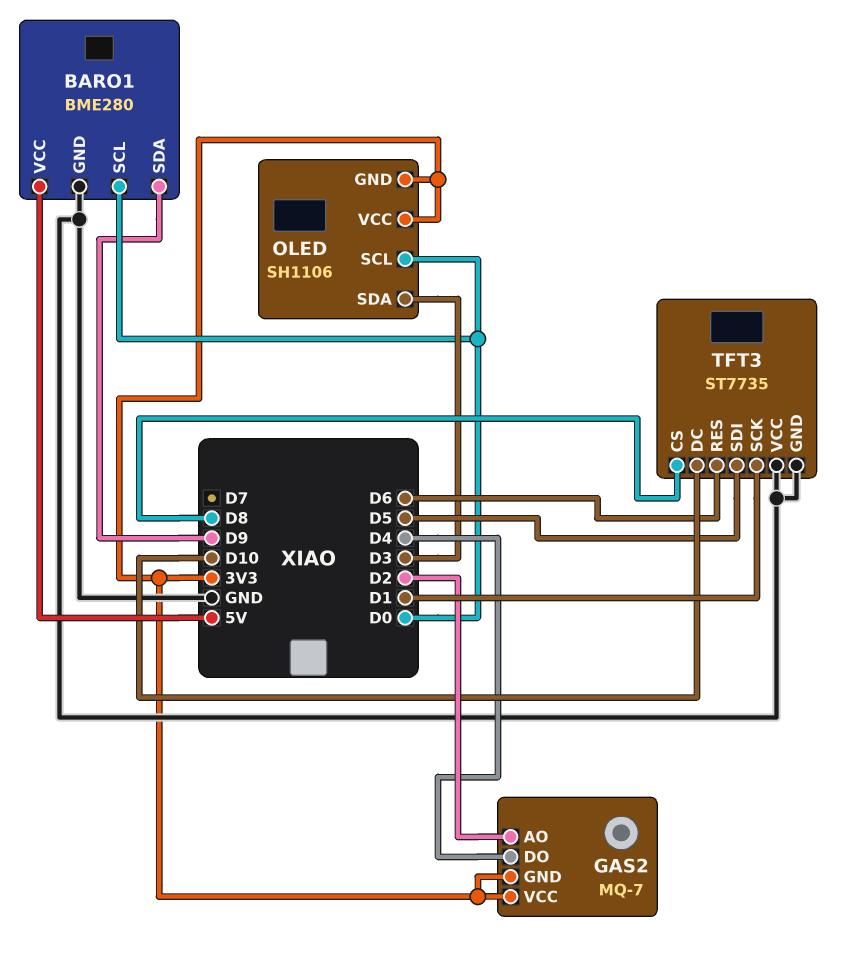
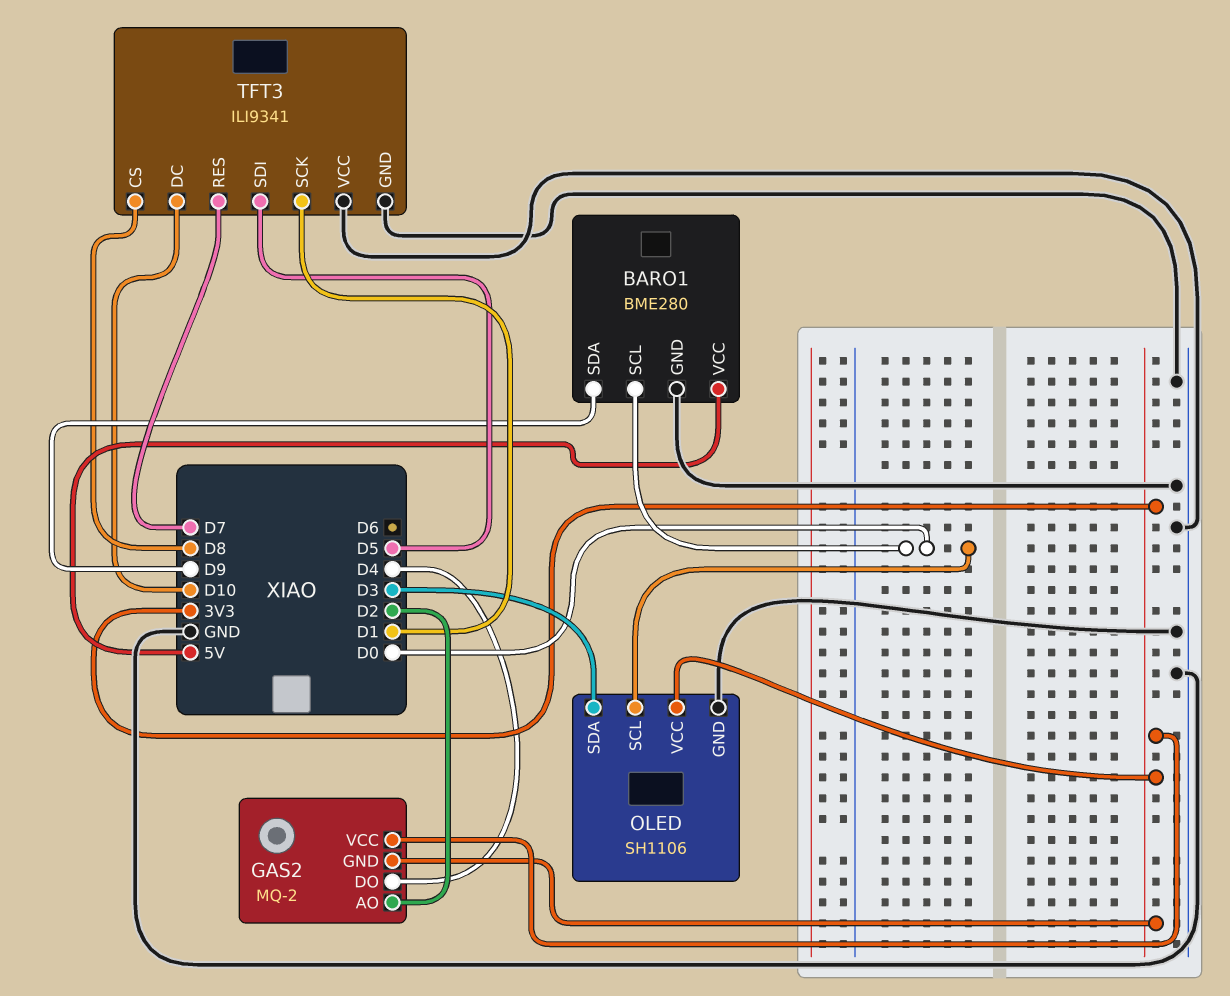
GAS2: MQ-7 -> MQ-2
OLED pin GND: 3V3 -> GND
TFT3: ST7735 -> ILI9341
TFT3 pin RES: D6 -> D7

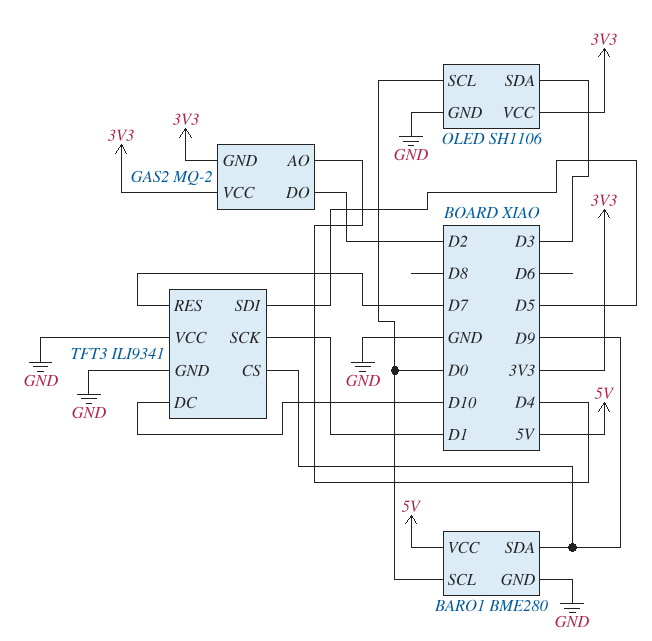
GAS2 pin AO: D2 -> D4
GAS2 pin DO: D4 -> D2
TFT3 pin CS: D8 -> D9

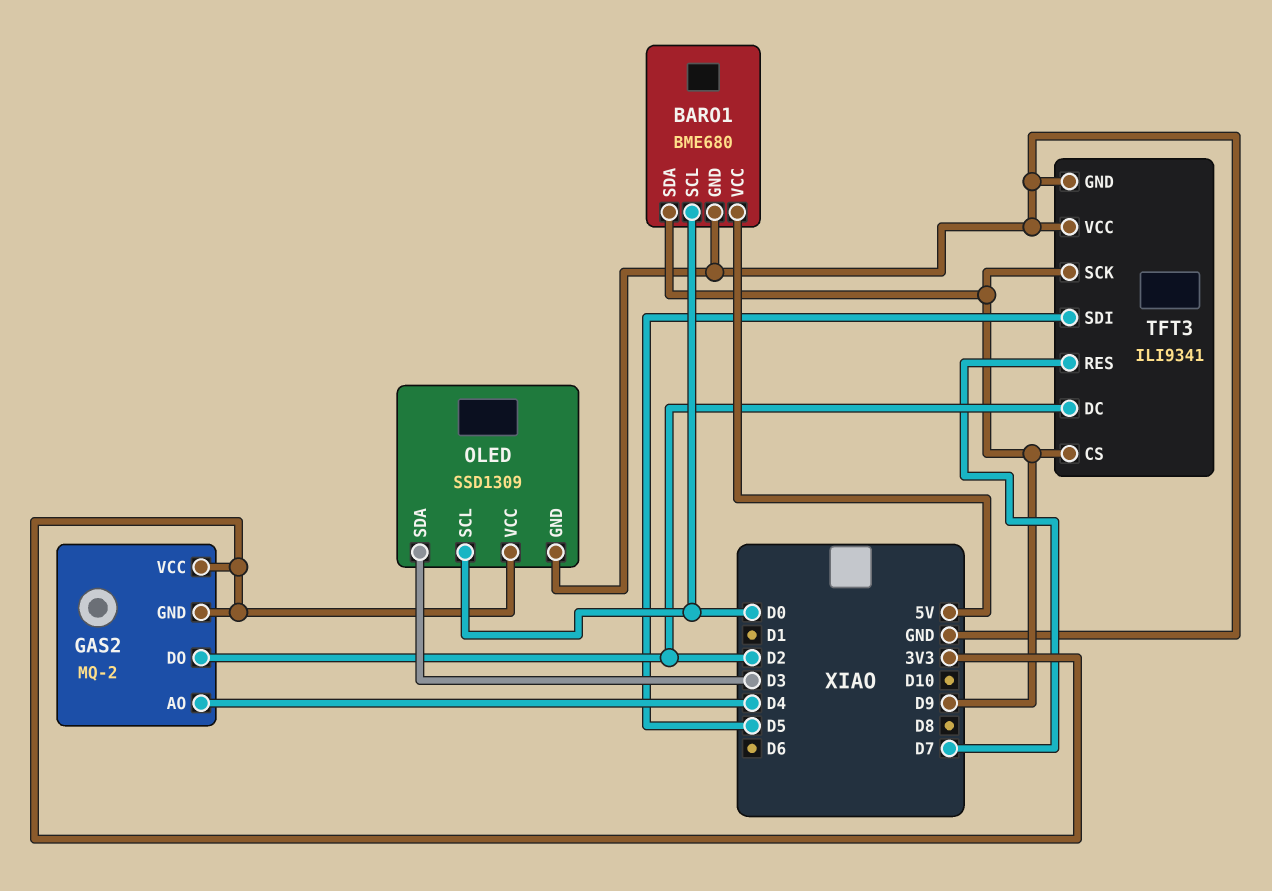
BARO1: BME280 -> BME680
OLED: SH1106 -> SSD1309
TFT3 pin DC: D10 -> D2
TFT3 pin SCK: D1 -> D9

